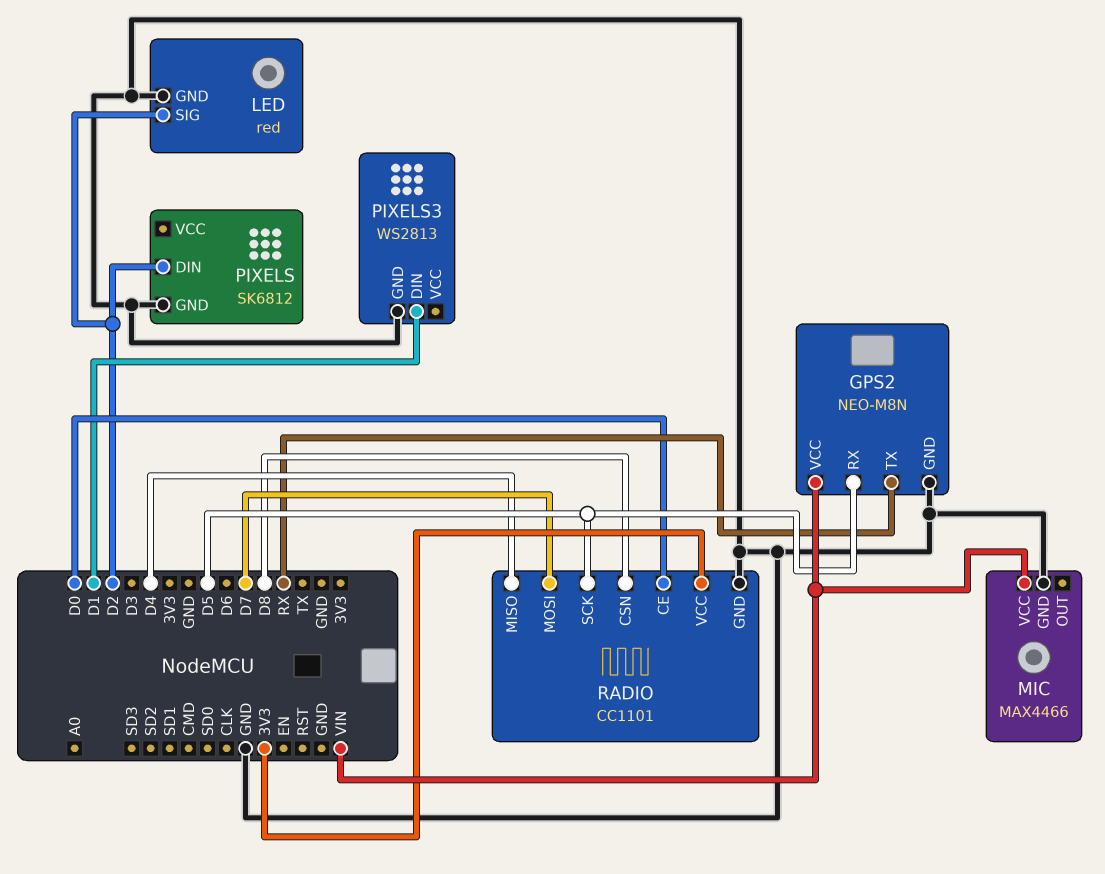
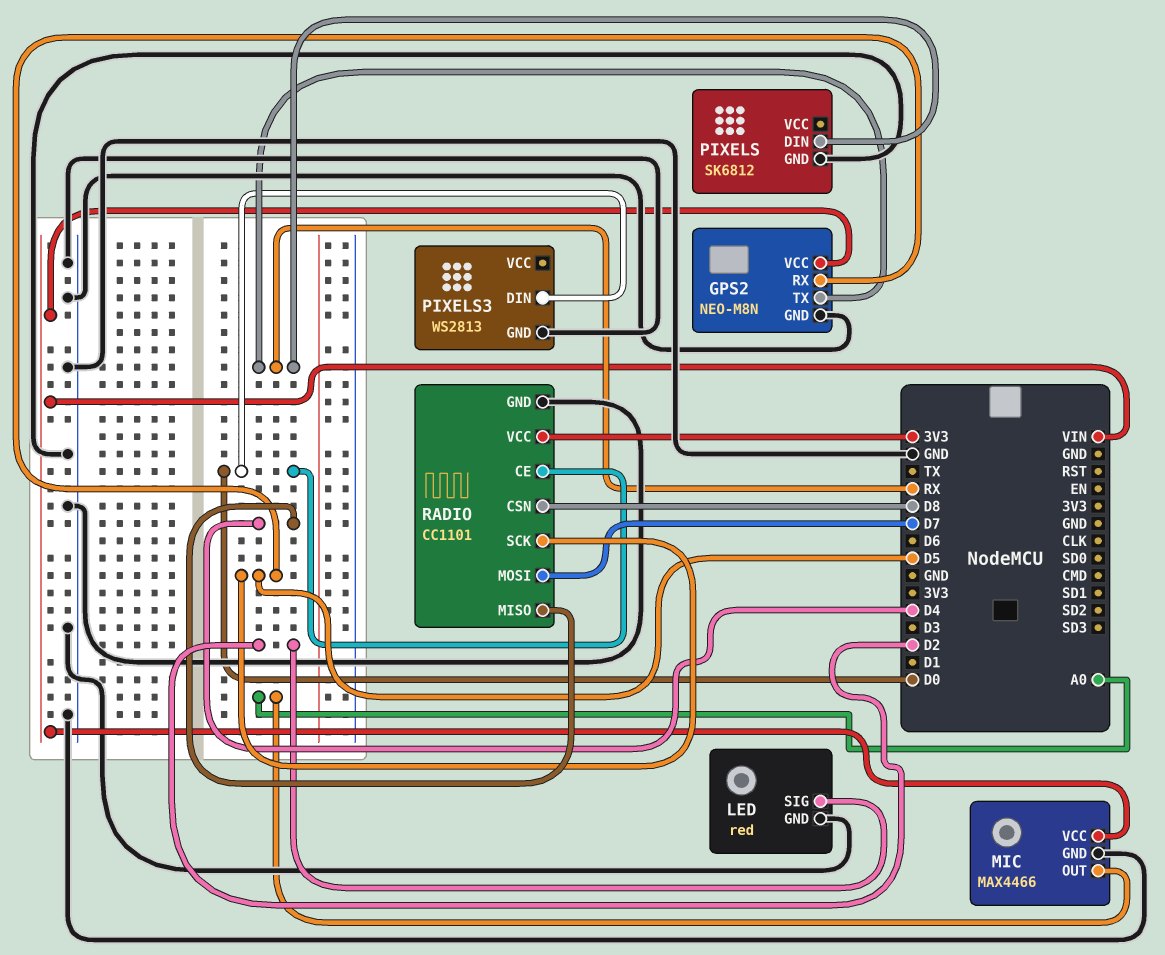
MIC pin OUT: none -> A0
PIXELS pin DIN: D2 -> RX
PIXELS3 pin DIN: D1 -> D0

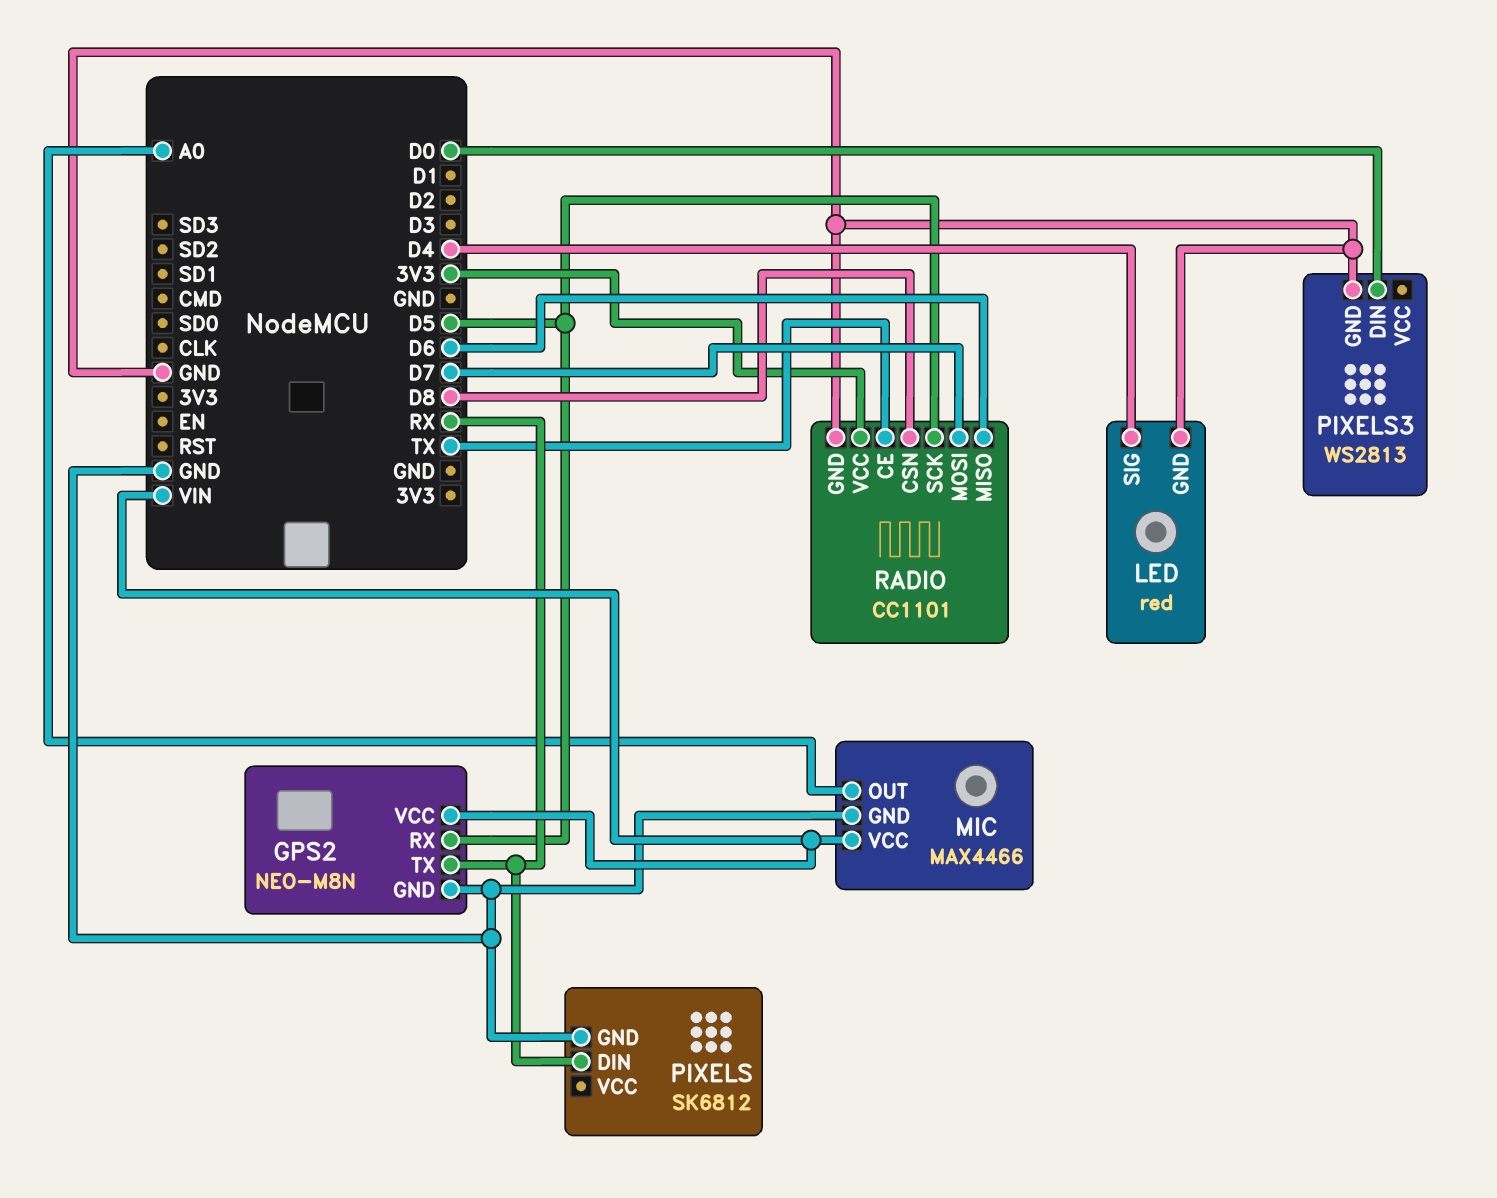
LED pin SIG: D2 -> D4
RADIO pin CE: D0 -> TX
RADIO pin MISO: D4 -> D6

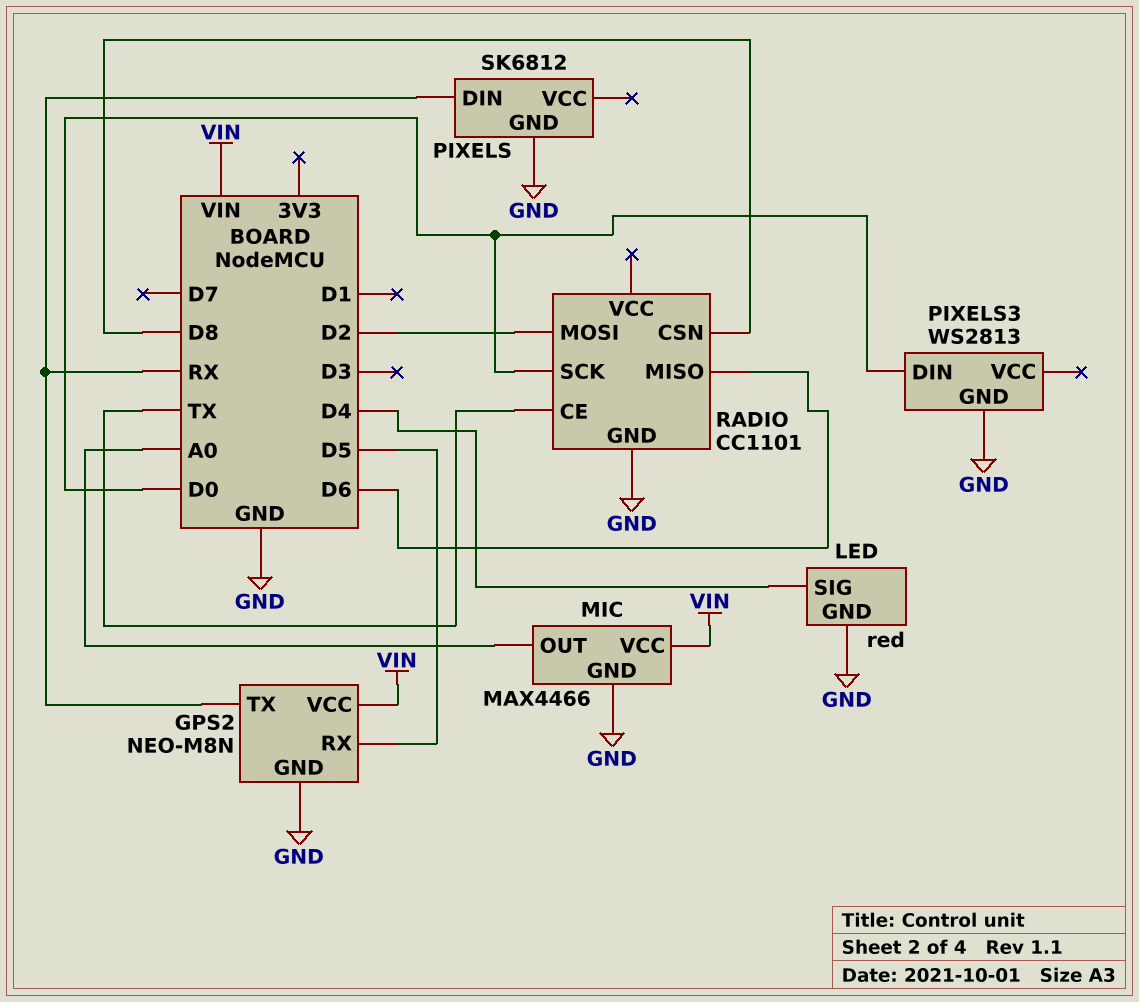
RADIO pin MOSI: D7 -> D2
RADIO pin SCK: D5 -> D0
RADIO pin VCC: 3V3 -> none

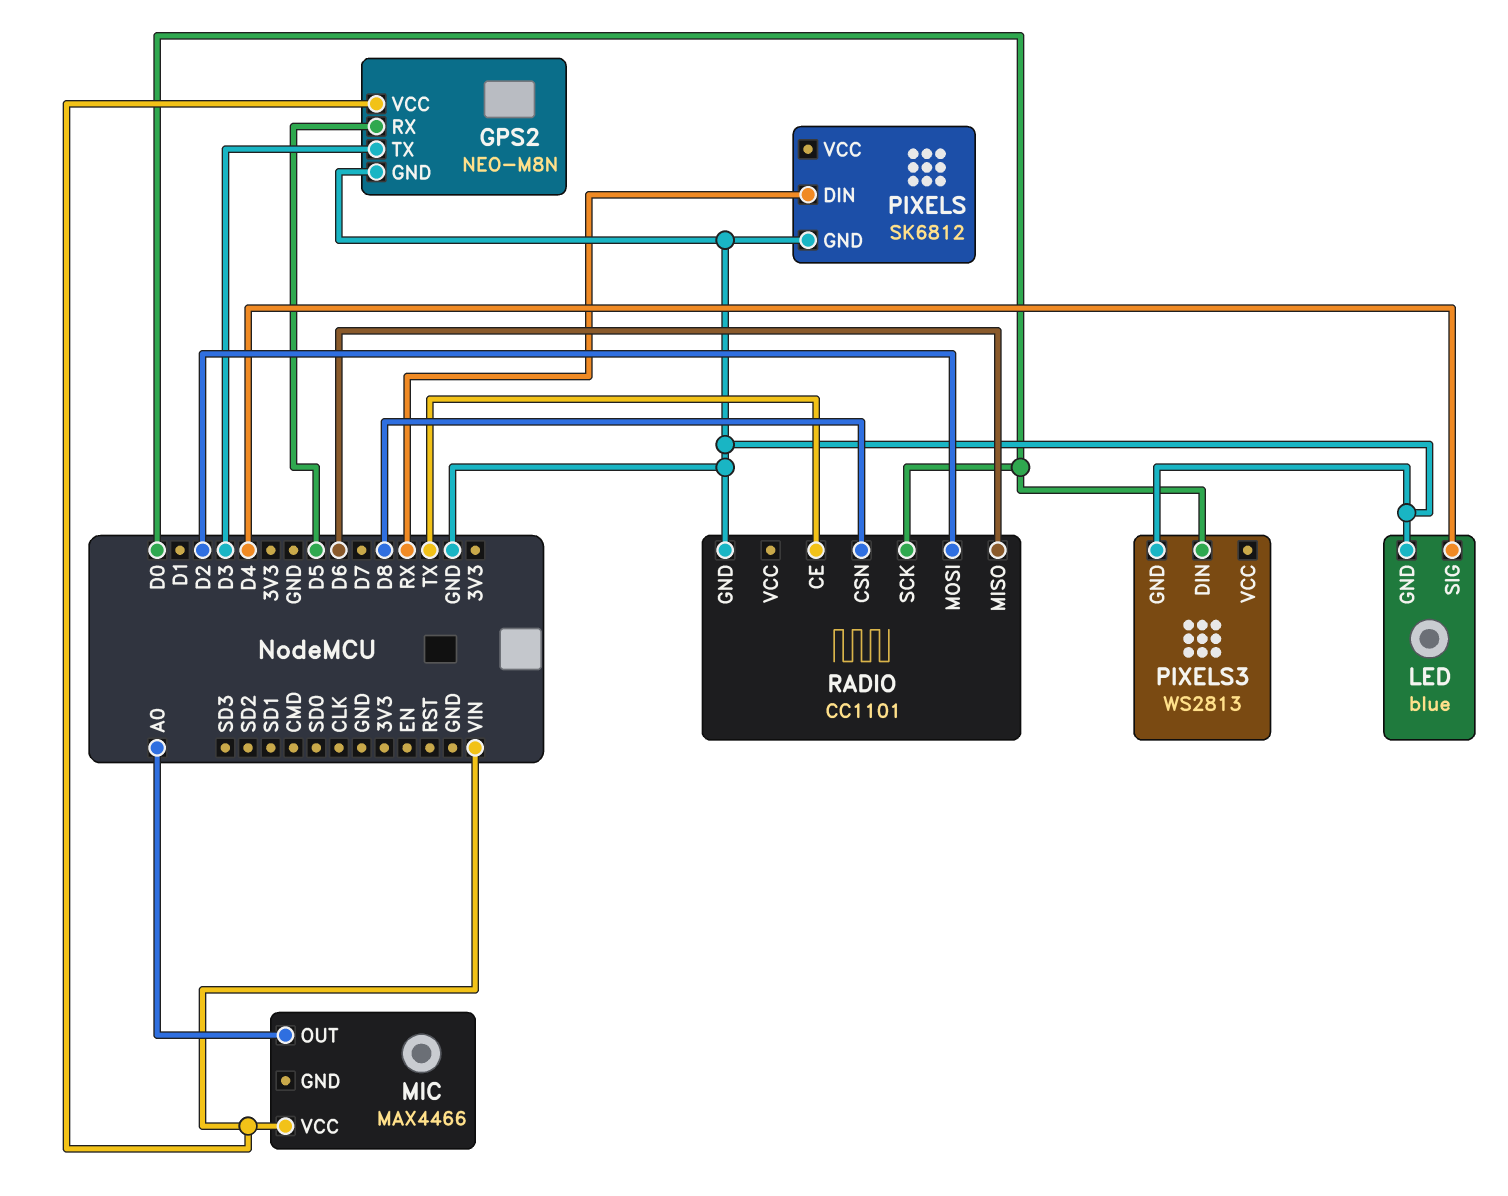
GPS2 pin TX: RX -> D3
LED: red -> blue
MIC pin GND: GND -> none

